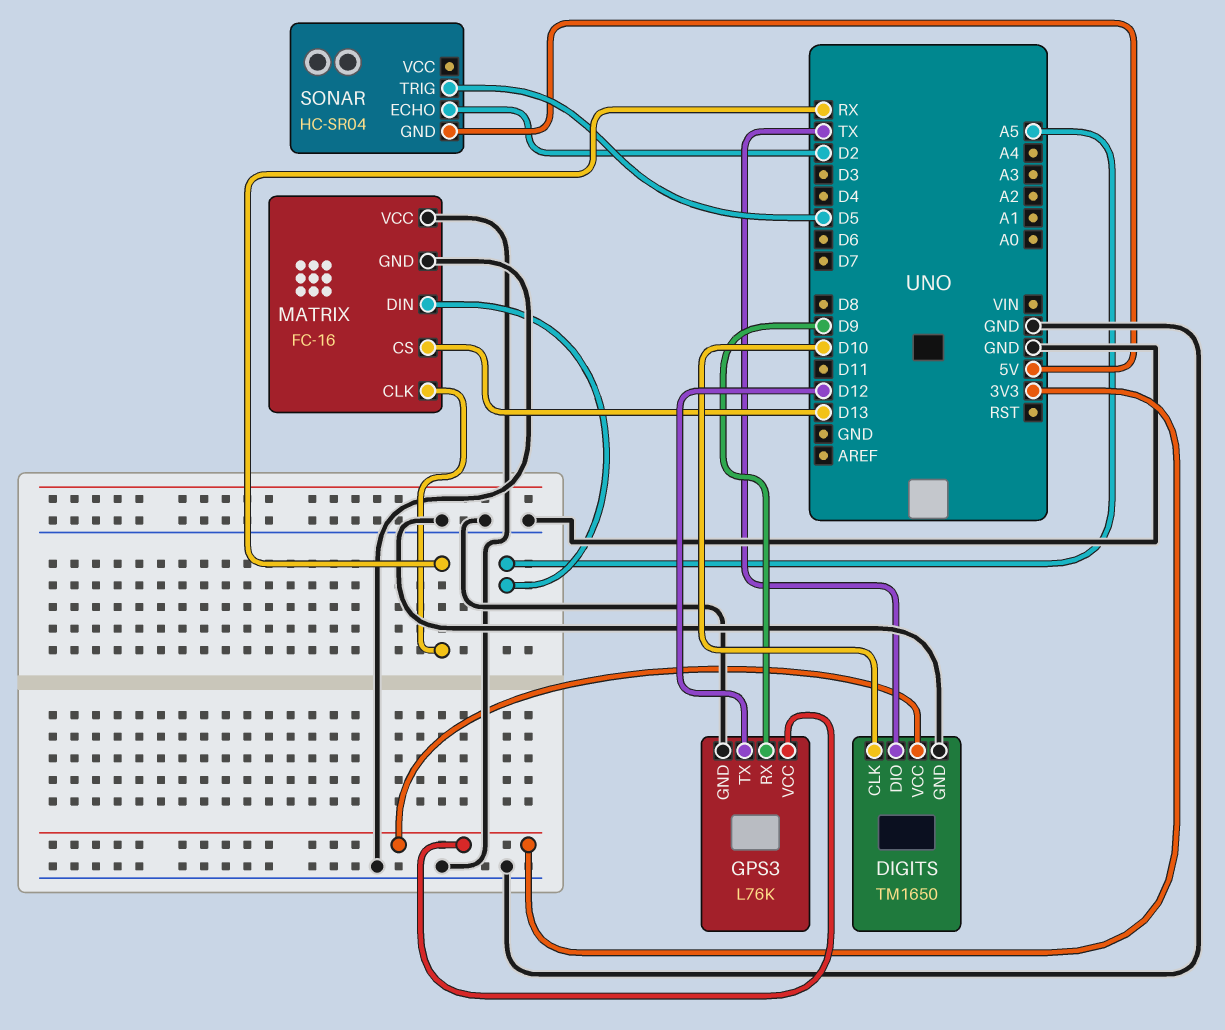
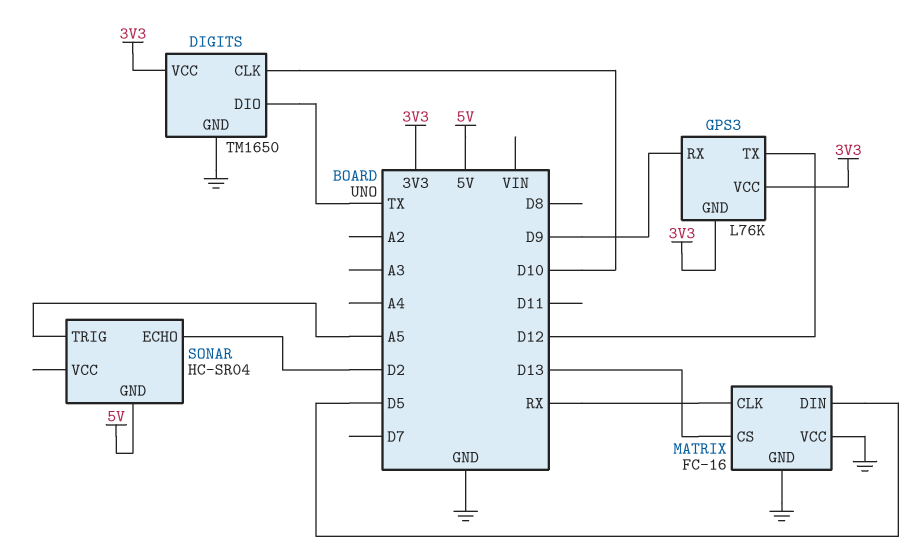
GPS3 pin GND: GND -> 3V3
MATRIX pin DIN: A5 -> D5
SONAR pin TRIG: D5 -> A5

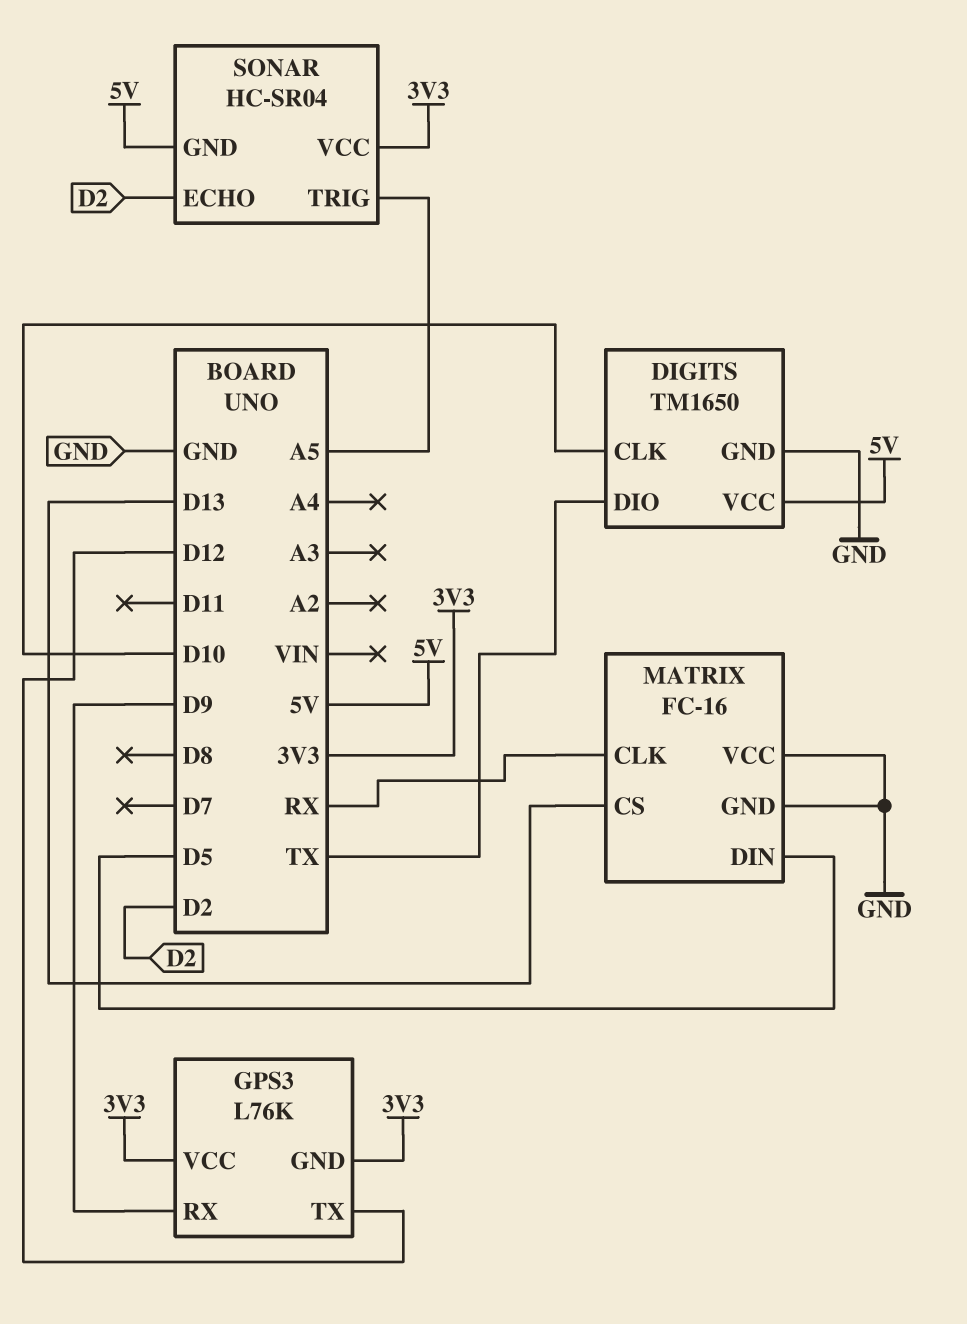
DIGITS pin VCC: 3V3 -> 5V
SONAR pin VCC: none -> 3V3

